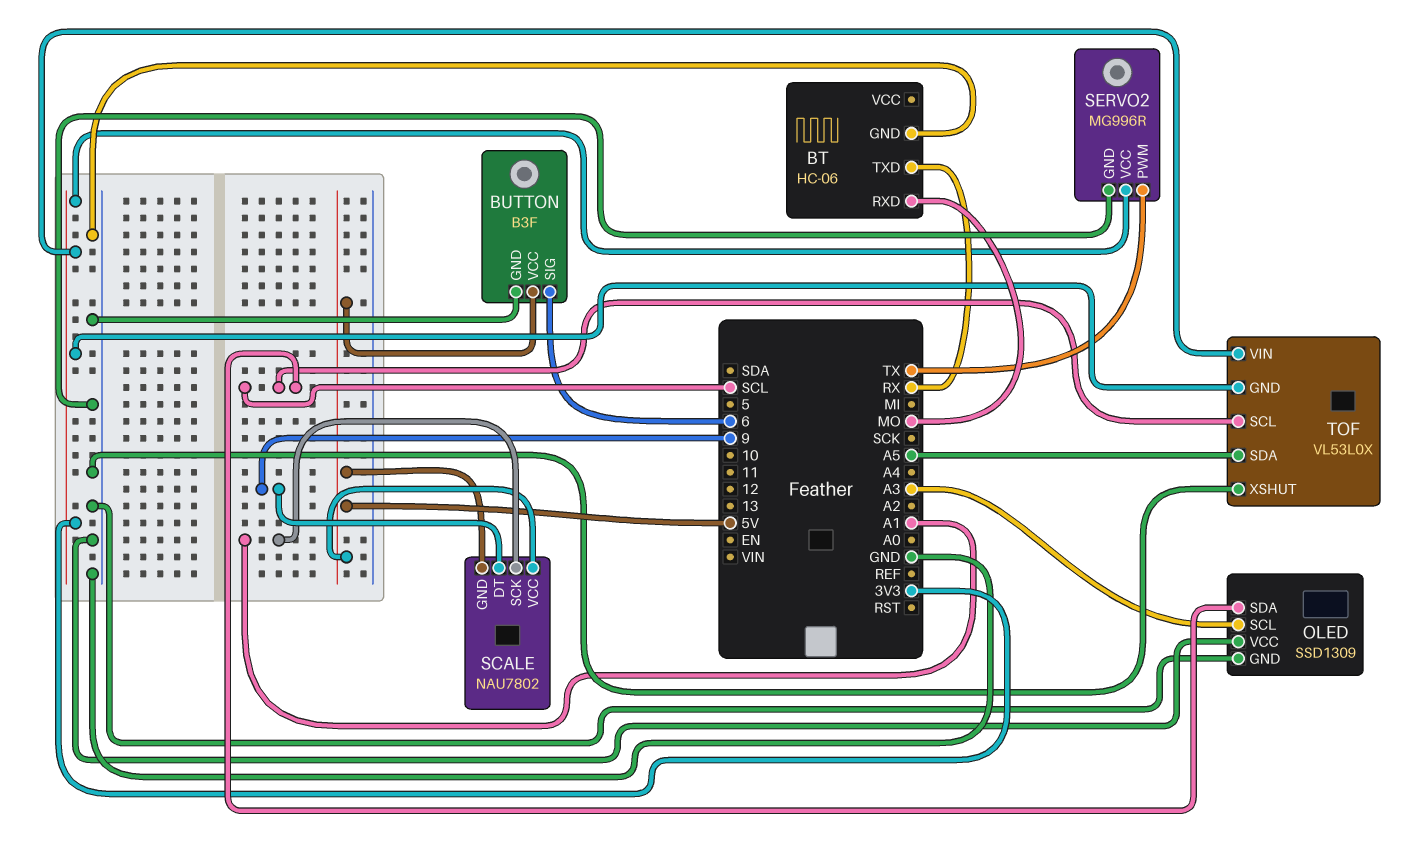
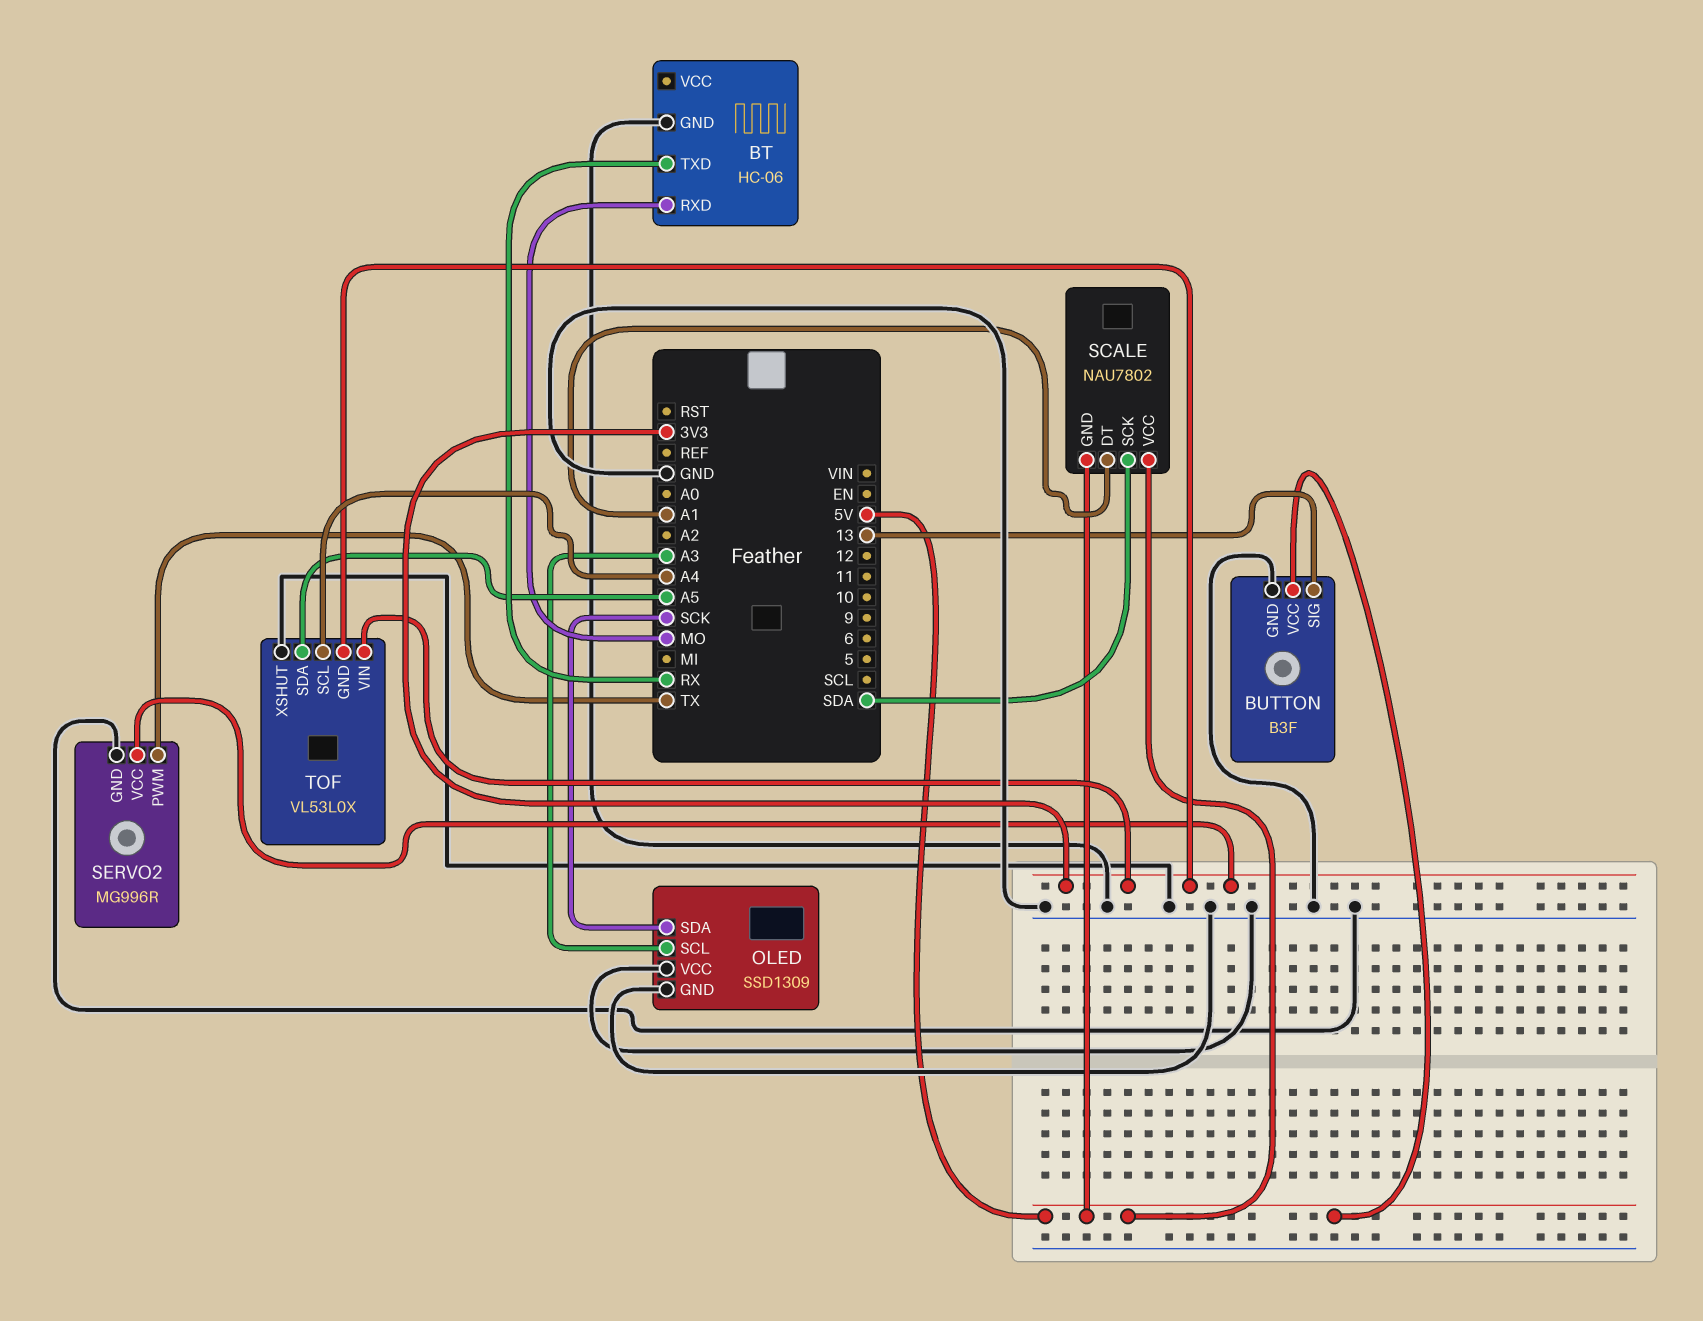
BUTTON pin SIG: 6 -> 13
OLED pin SDA: SCL -> SCK
SCALE pin DT: 9 -> A1
SCALE pin SCK: A1 -> SDA
TOF pin SCL: SCL -> A4

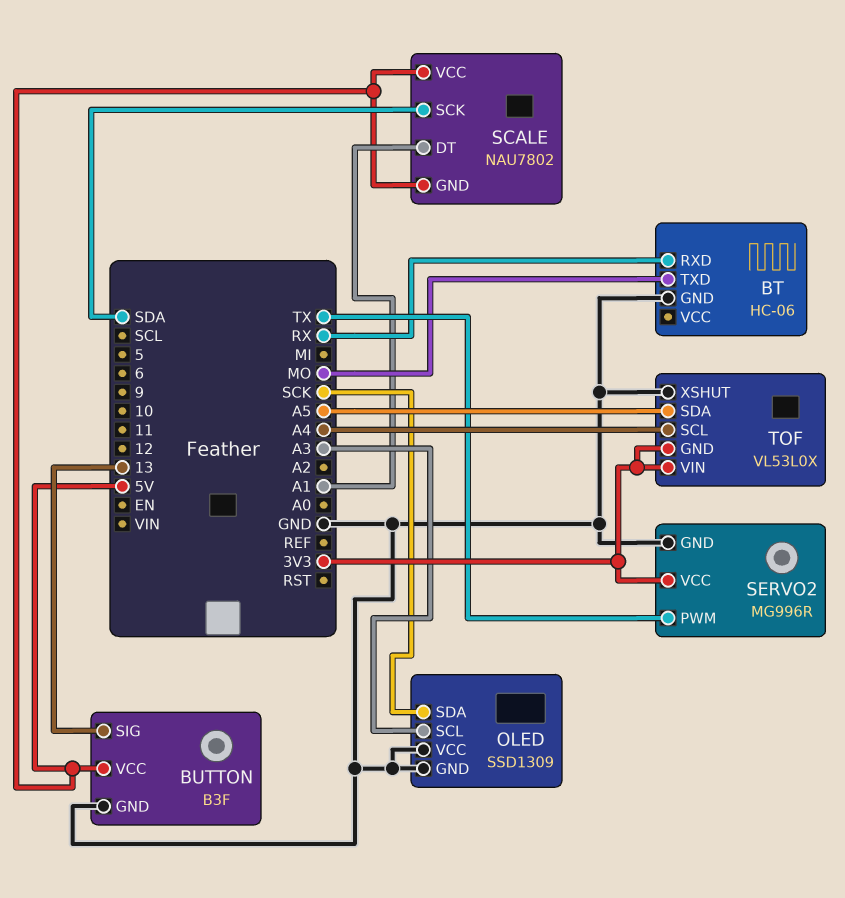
BT pin RXD: MO -> RX
BT pin TXD: RX -> MO

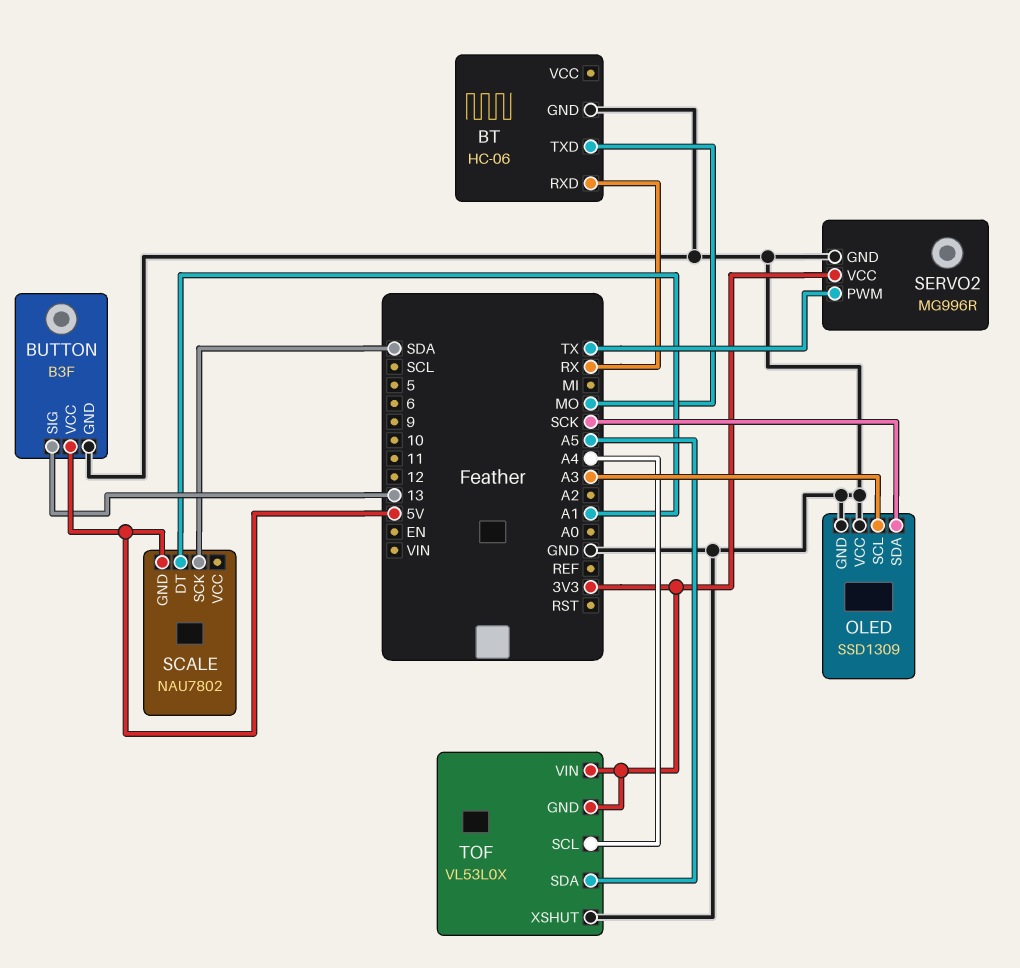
SCALE pin VCC: 5V -> none

